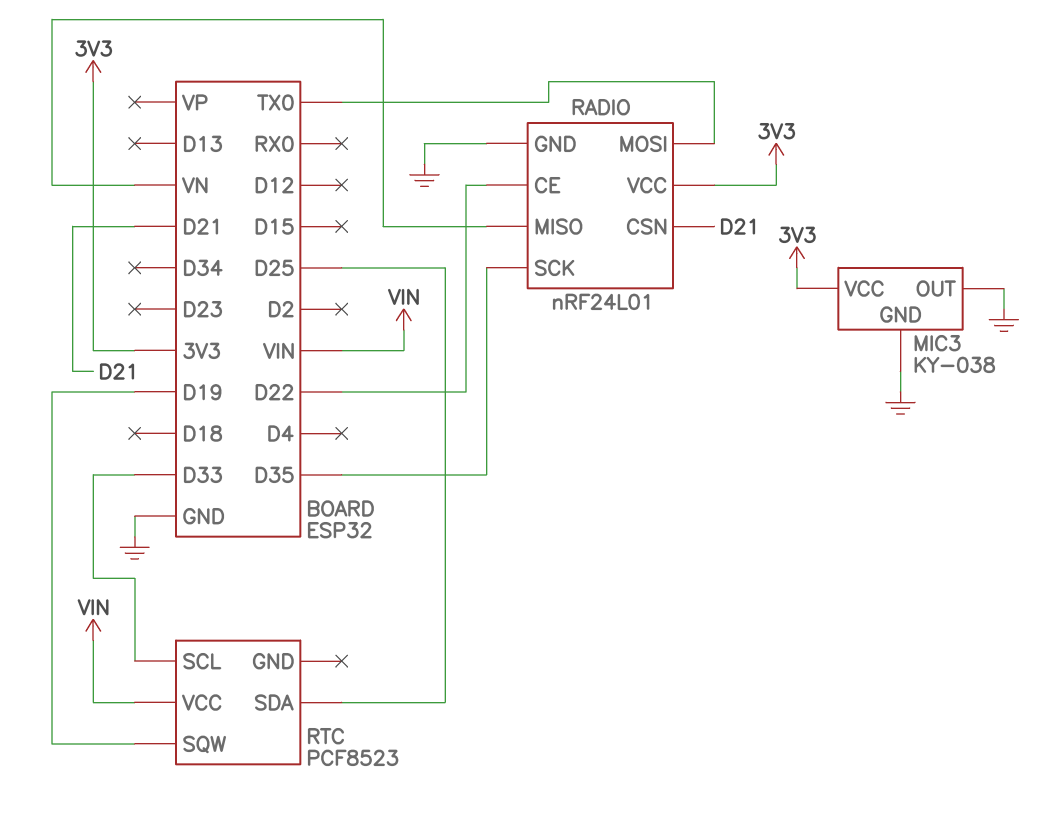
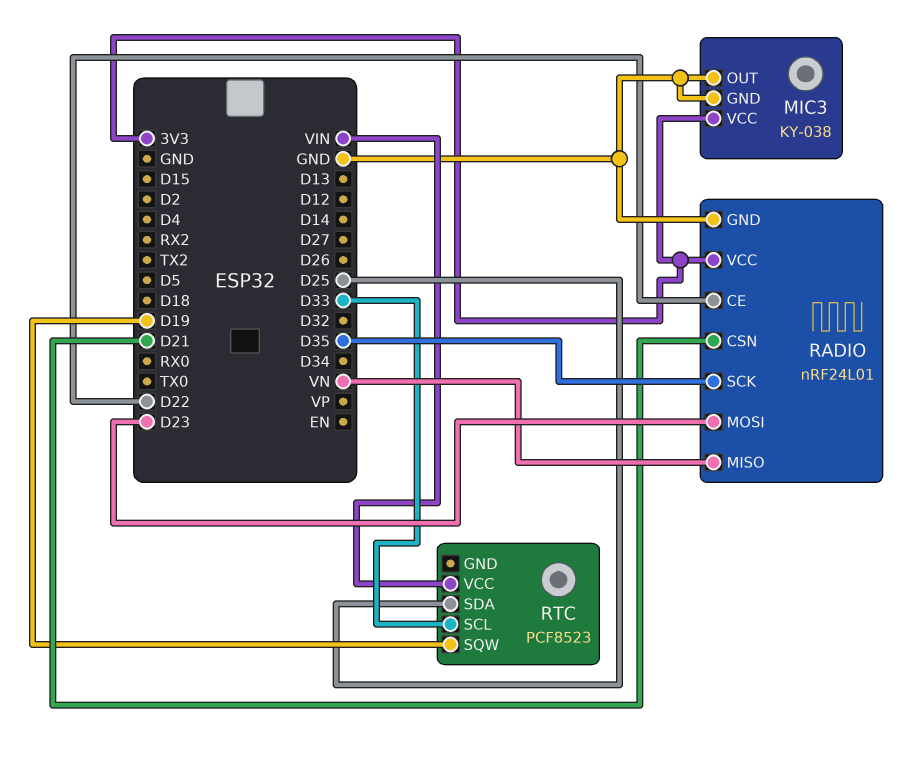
RADIO pin MOSI: TX0 -> D23

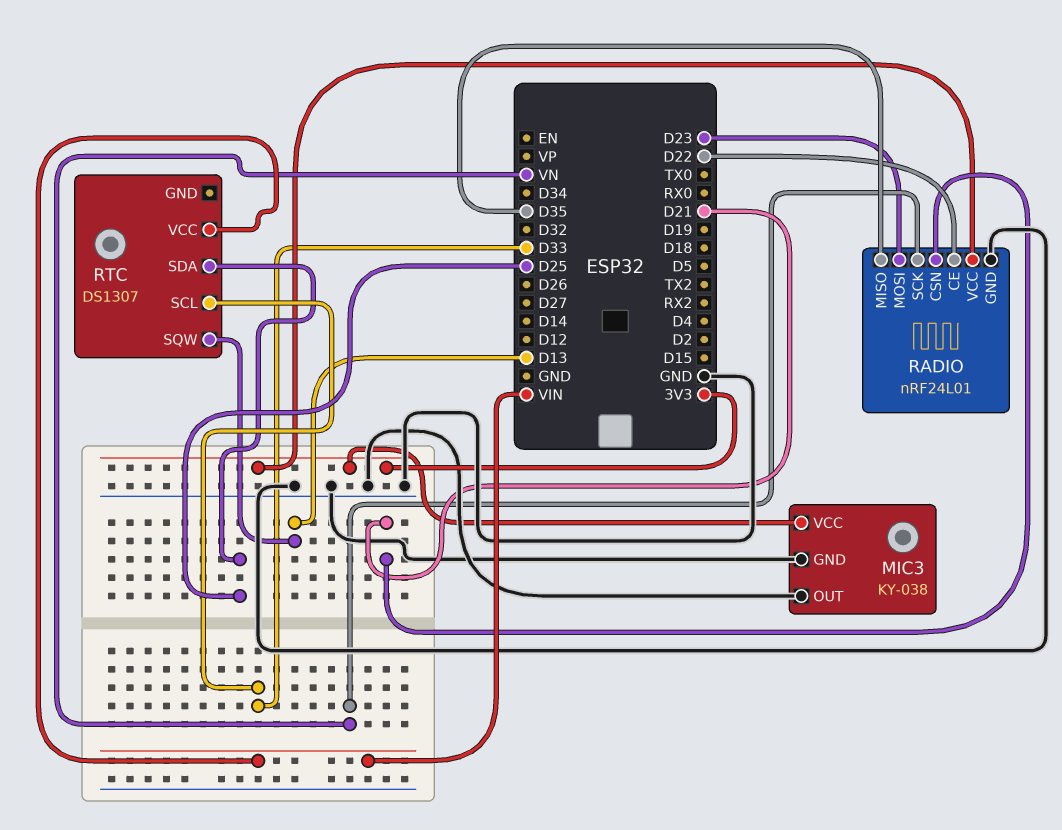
RADIO pin MISO: VN -> D35
RADIO pin SCK: D35 -> VN
RTC: PCF8523 -> DS1307
RTC pin SQW: D19 -> D13

